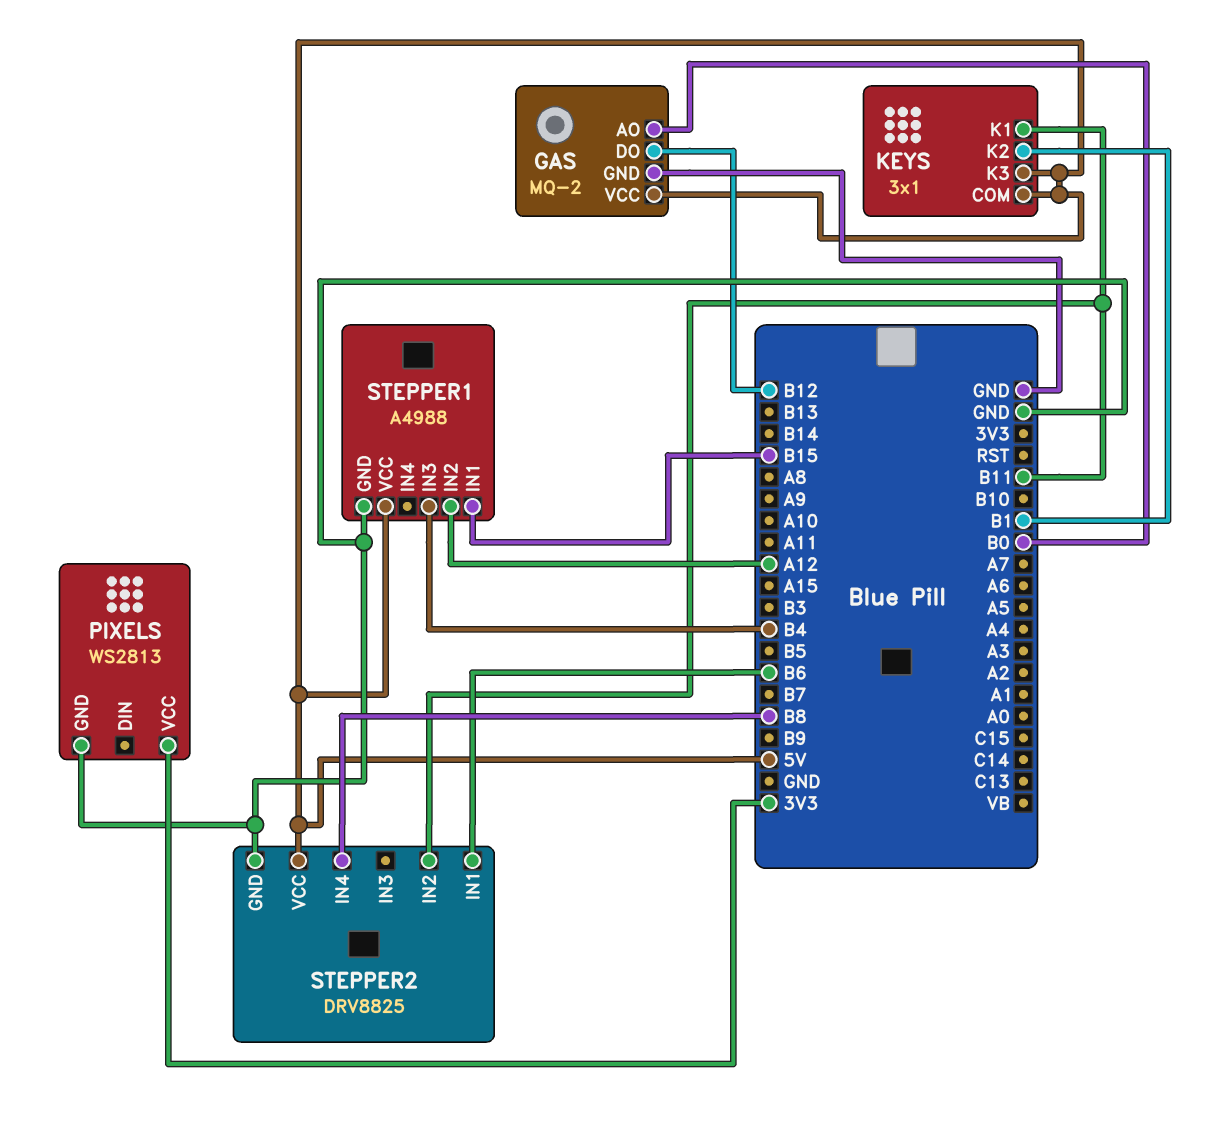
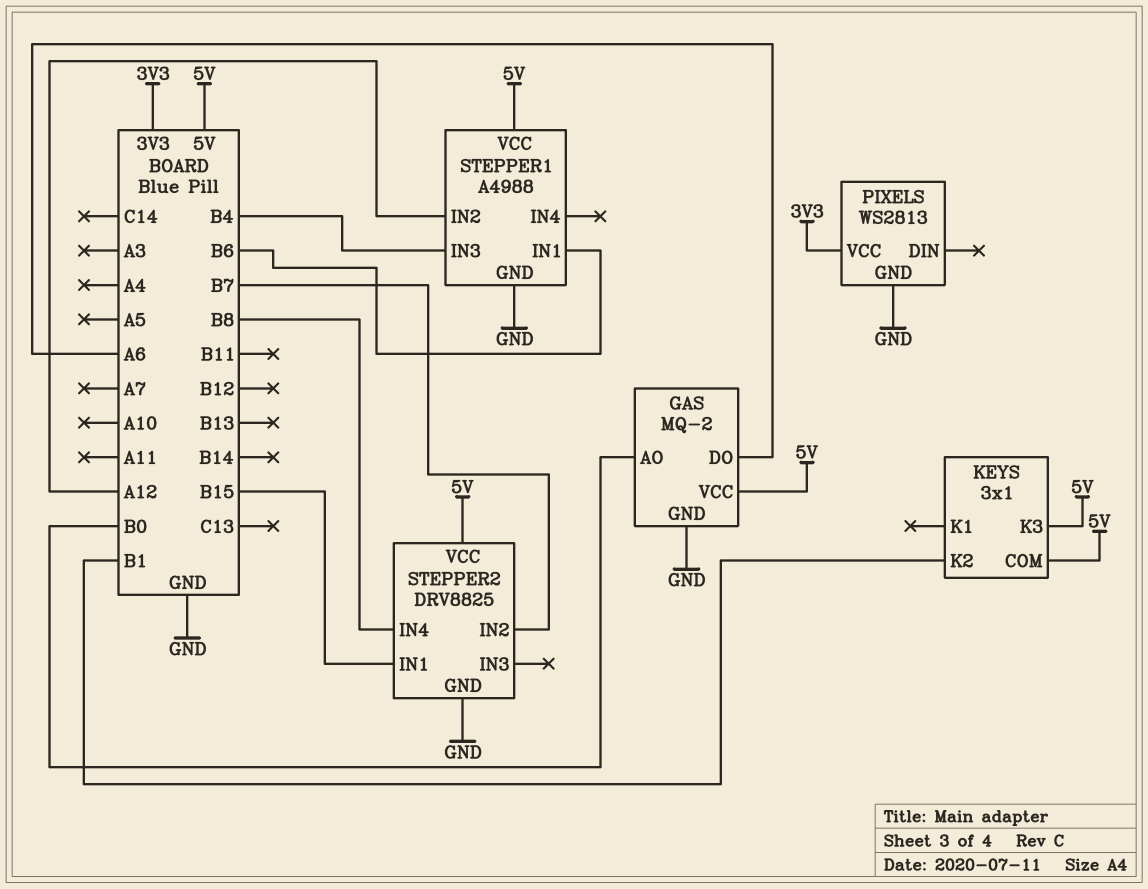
GAS pin DO: B12 -> A6
KEYS pin K1: B11 -> none
STEPPER1 pin IN1: B15 -> B6
STEPPER2 pin IN1: B6 -> B15
STEPPER2 pin IN2: B11 -> B7

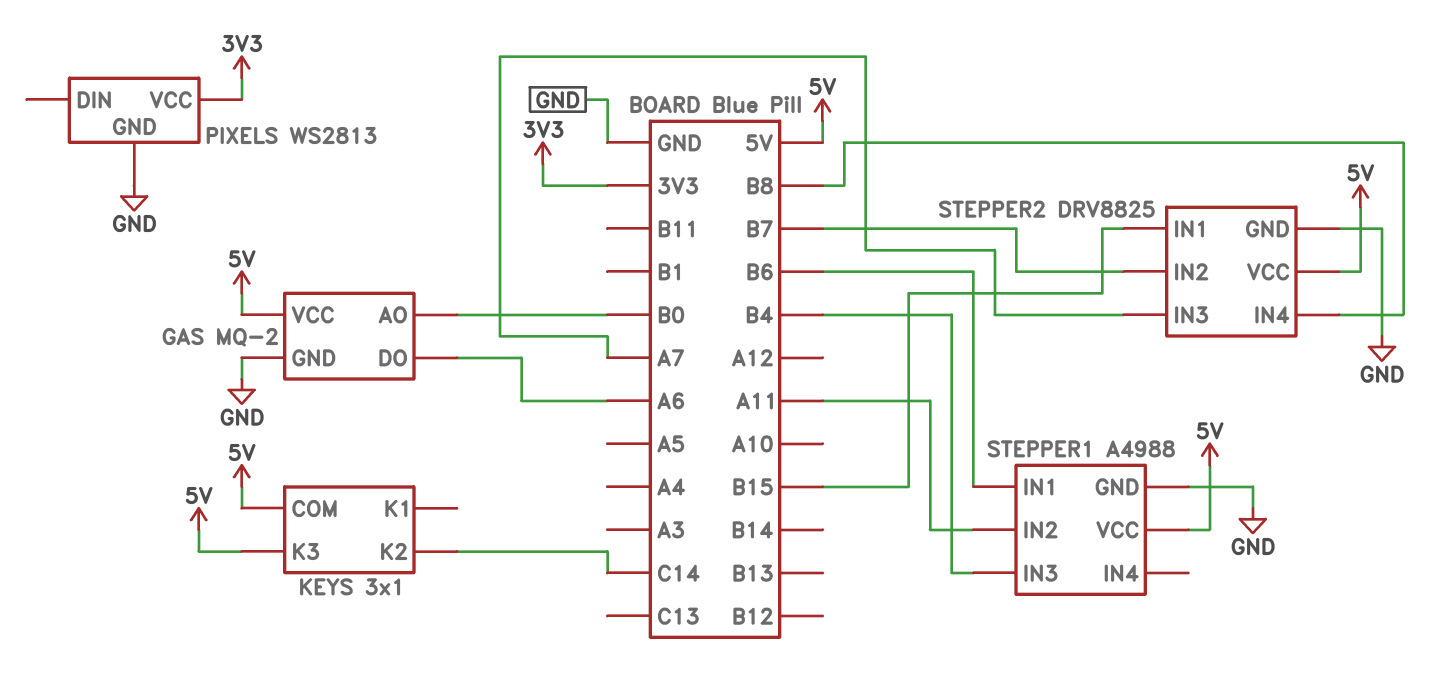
KEYS pin K2: B1 -> C14
STEPPER1 pin IN2: A12 -> A11
STEPPER2 pin IN3: none -> A7

